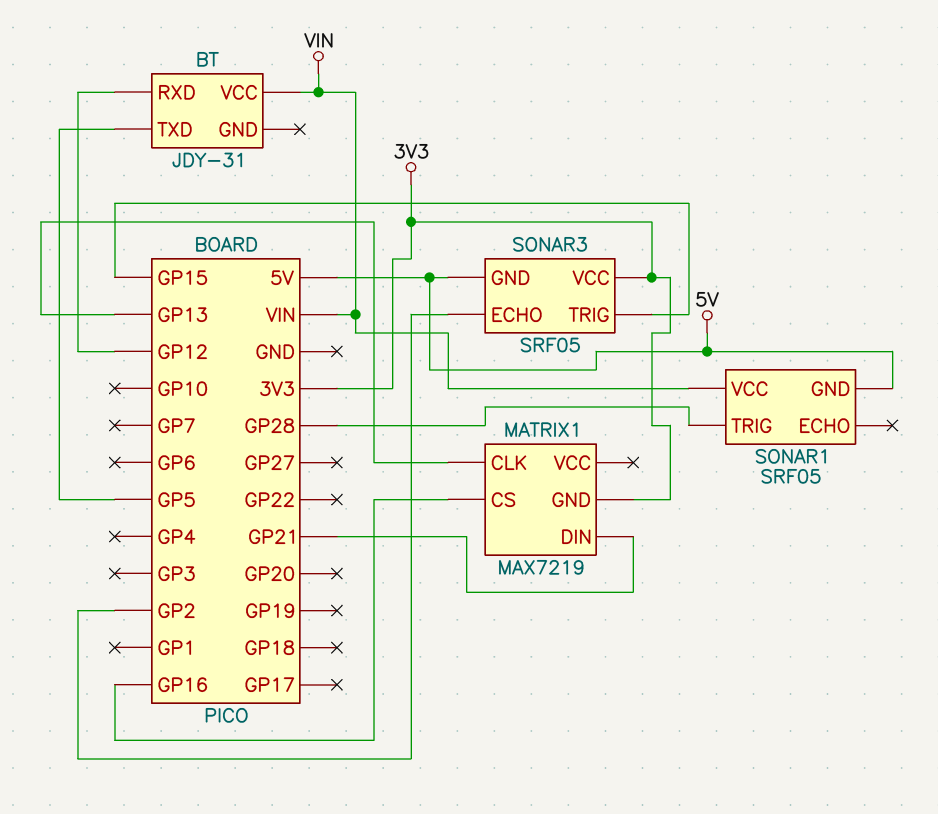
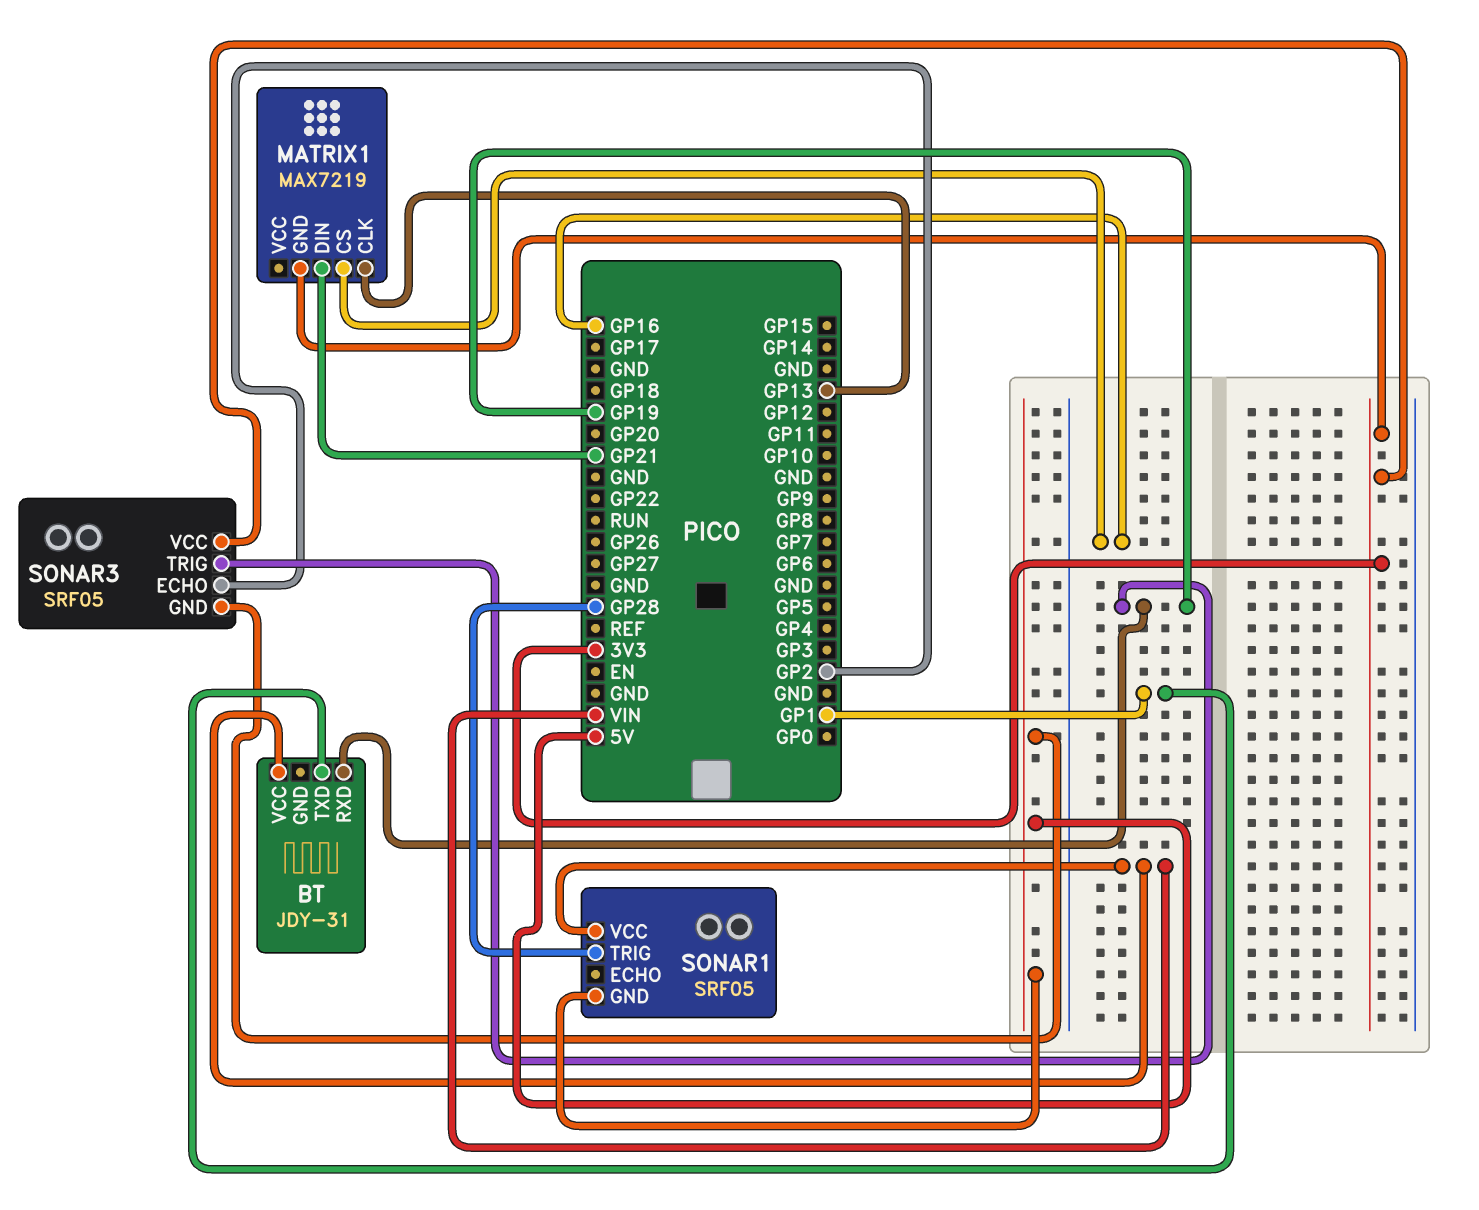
BT pin RXD: GP12 -> GP19
BT pin TXD: GP5 -> GP1
SONAR3 pin TRIG: GP15 -> GP19

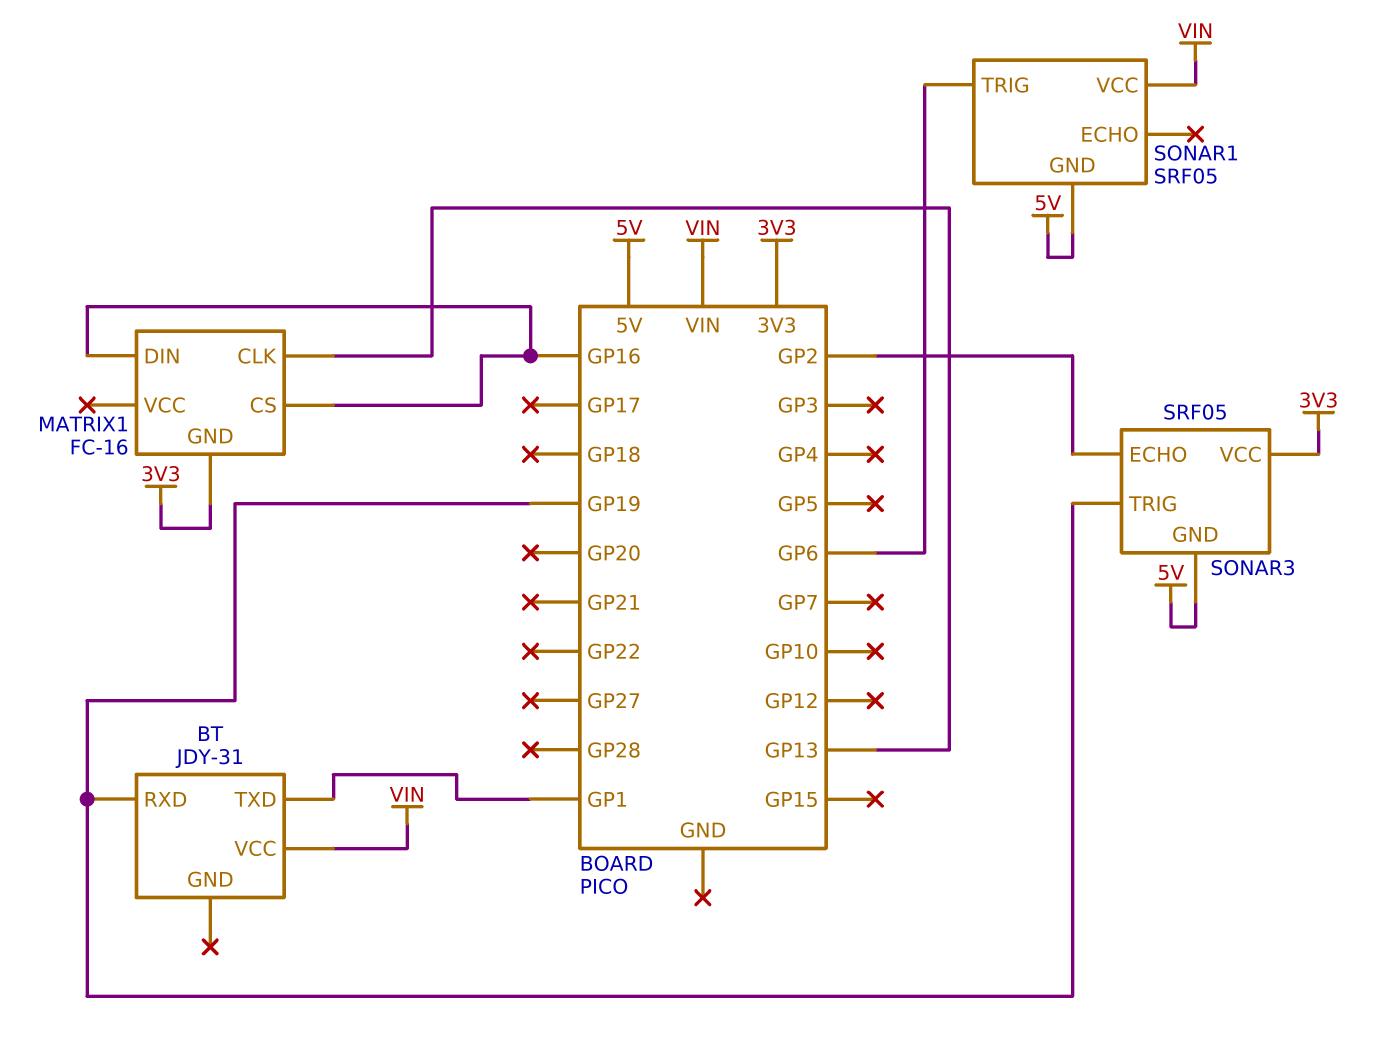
MATRIX1: MAX7219 -> FC-16
MATRIX1 pin DIN: GP21 -> GP16
SONAR1 pin TRIG: GP28 -> GP6

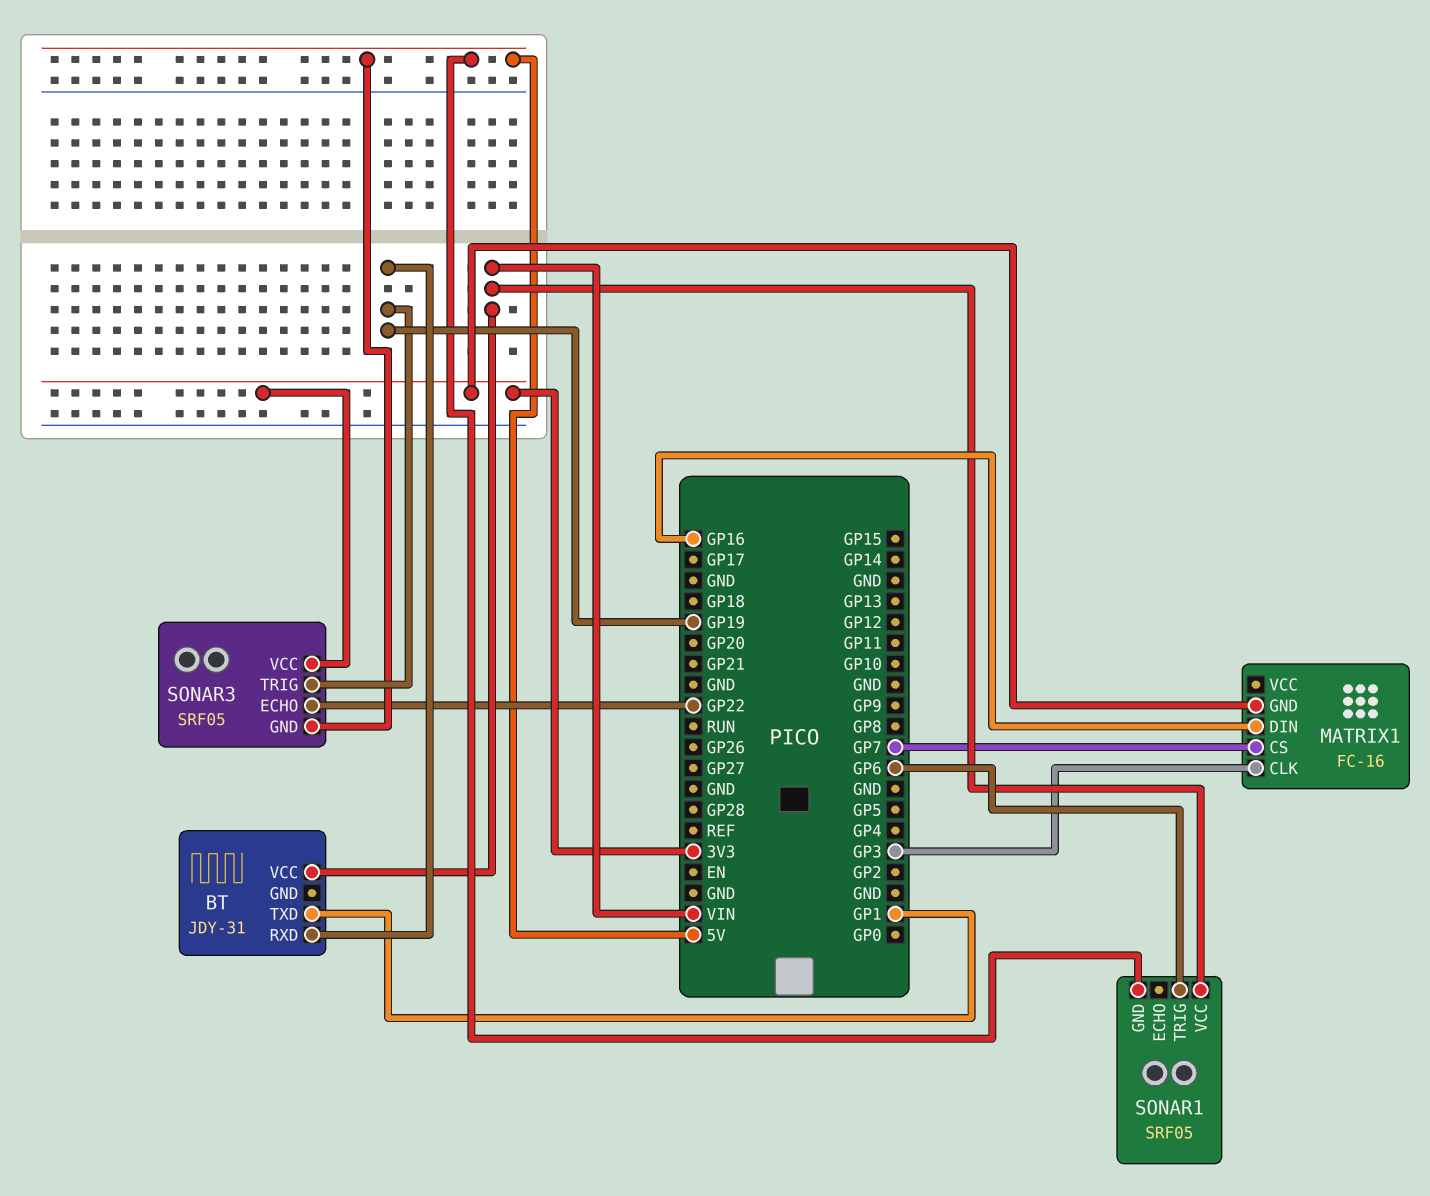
MATRIX1 pin CLK: GP13 -> GP3
MATRIX1 pin CS: GP16 -> GP7
SONAR3 pin ECHO: GP2 -> GP22

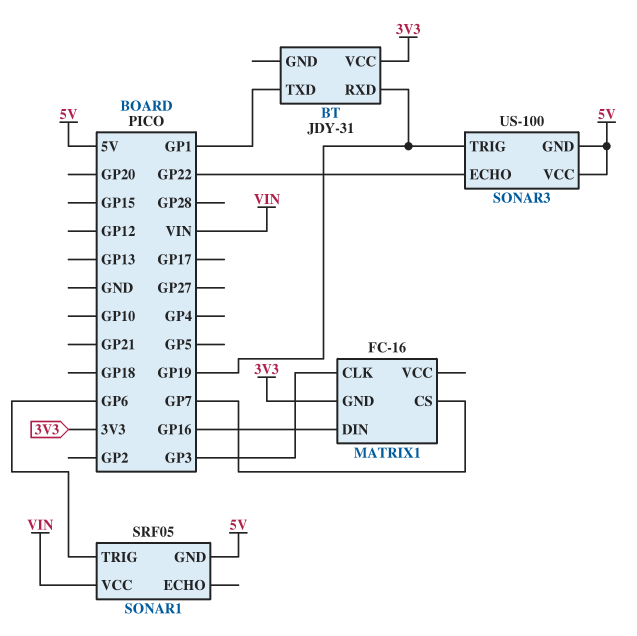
BT pin VCC: VIN -> 3V3
SONAR3: SRF05 -> US-100
SONAR3 pin VCC: 3V3 -> 5V

